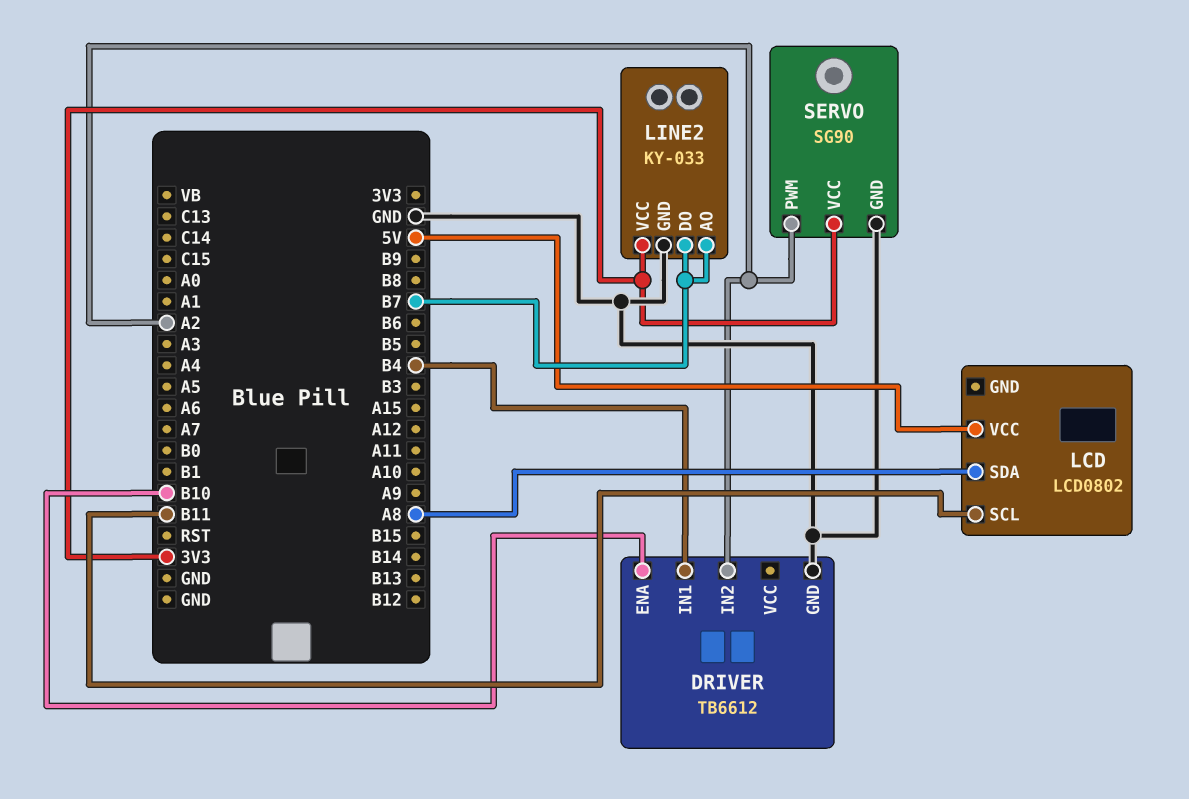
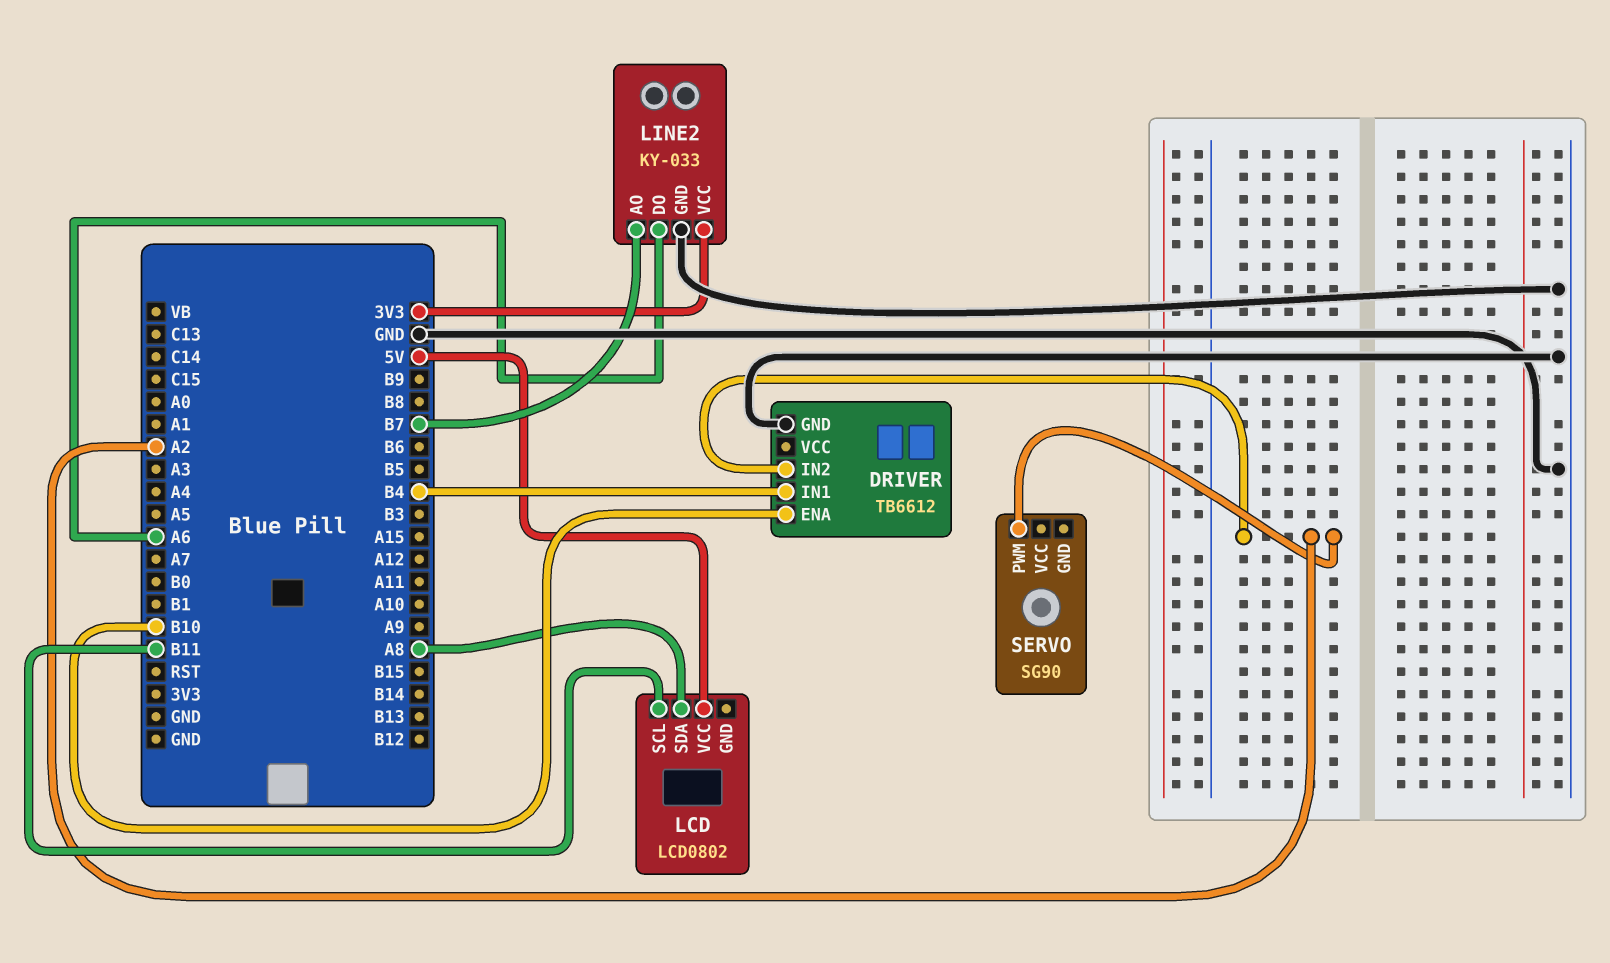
LINE2 pin DO: B7 -> A6
SERVO pin GND: GND -> none
SERVO pin VCC: 3V3 -> none

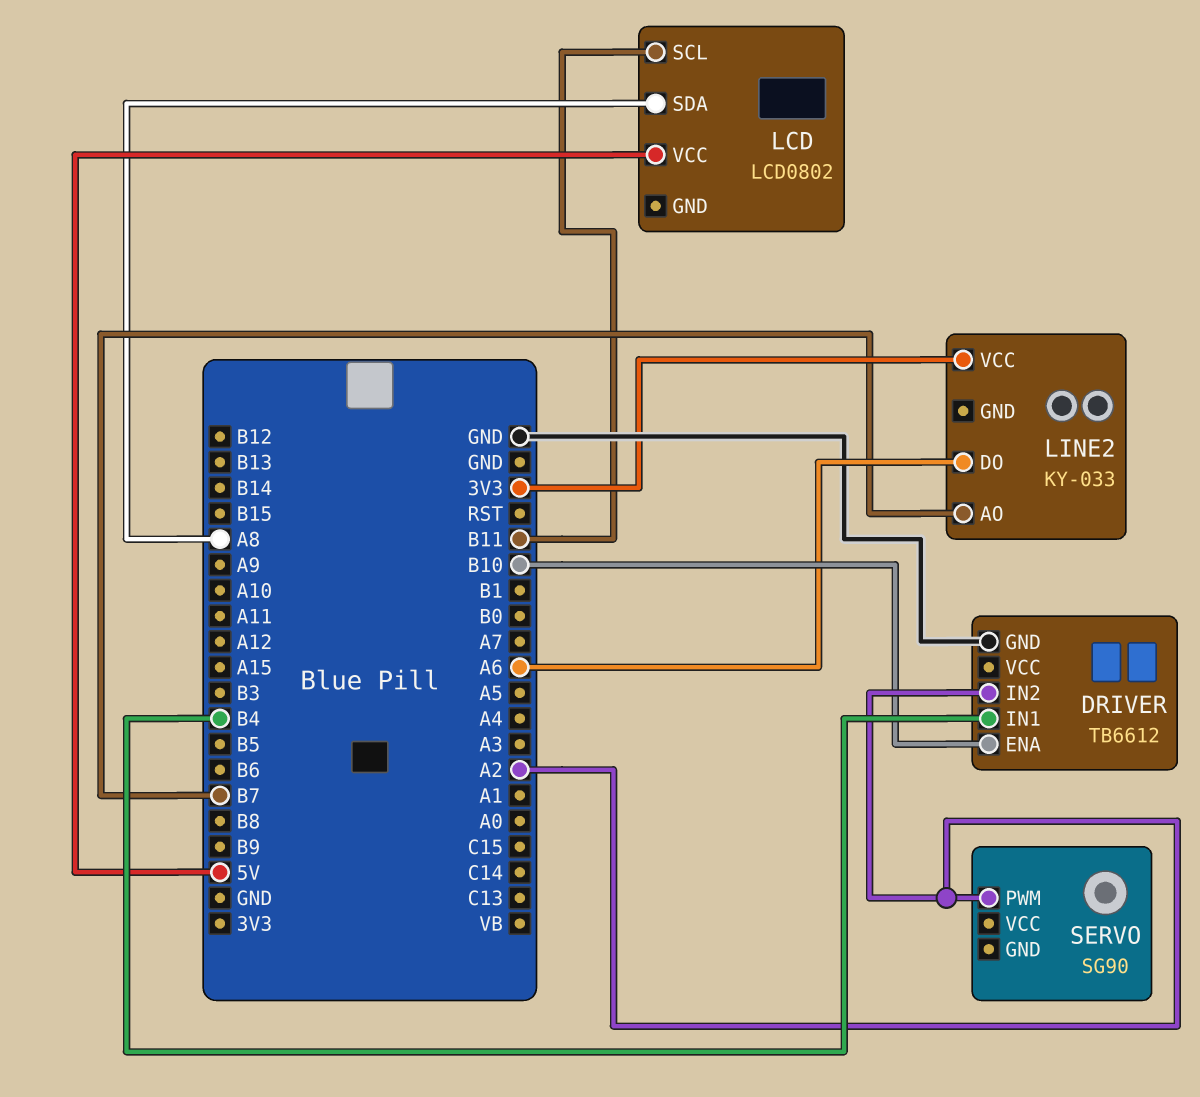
LINE2 pin GND: GND -> none

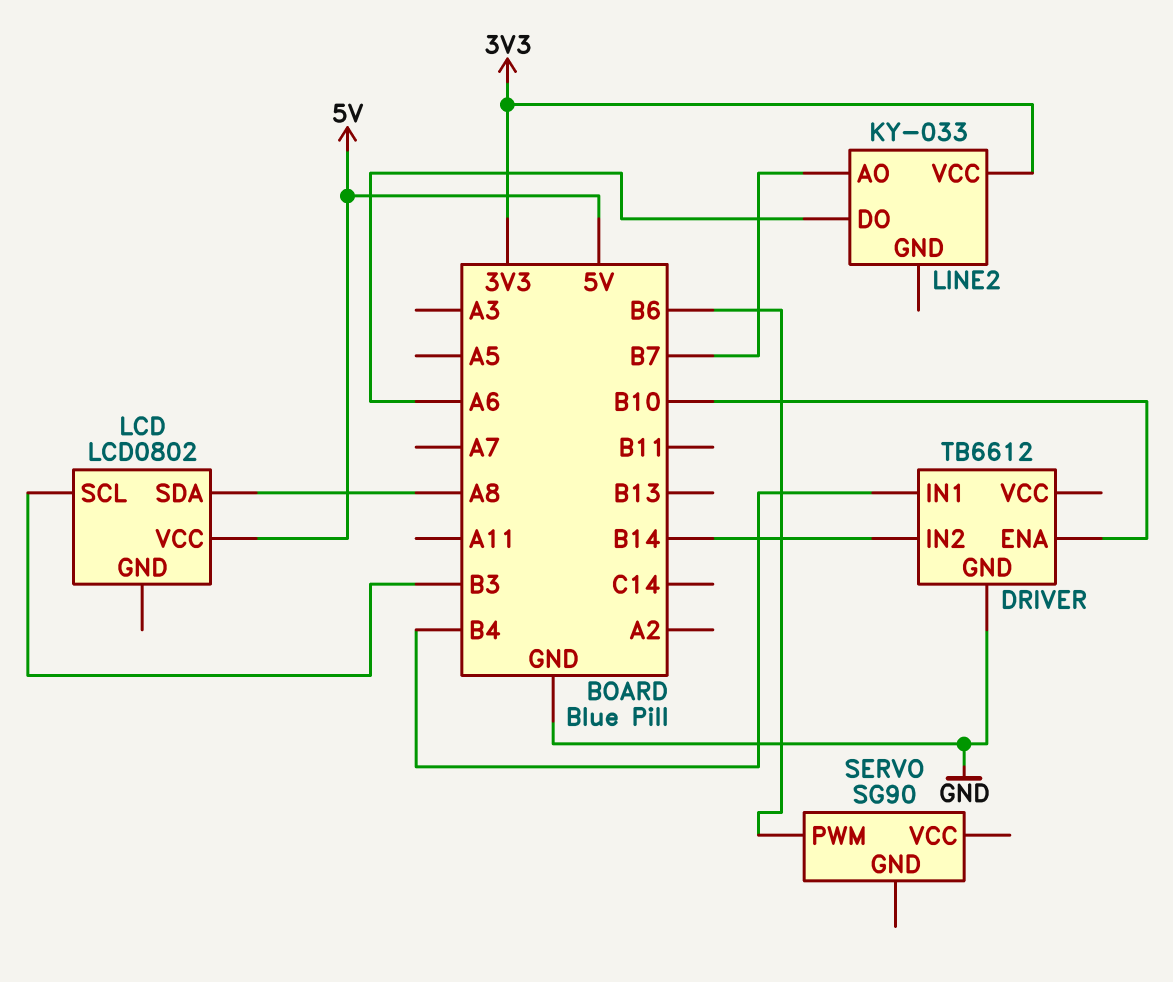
DRIVER pin IN2: A2 -> B14
LCD pin SCL: B11 -> B3
SERVO pin PWM: A2 -> B6

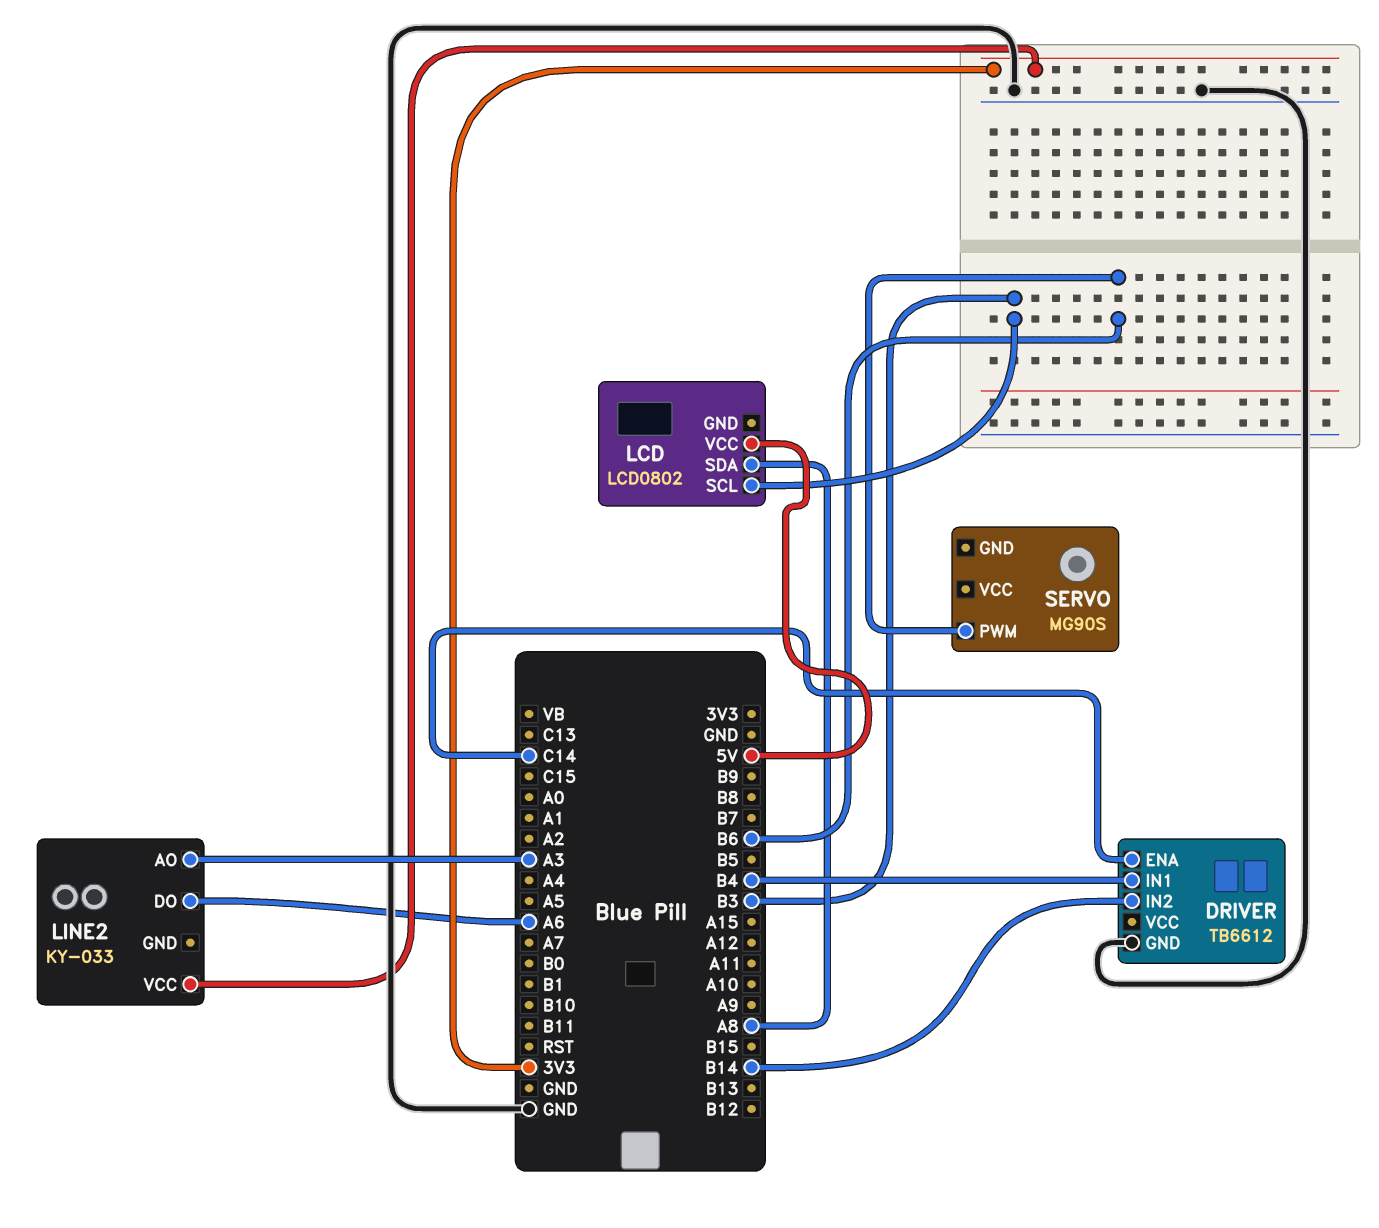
DRIVER pin ENA: B10 -> C14
LINE2 pin AO: B7 -> A3
SERVO: SG90 -> MG90S

